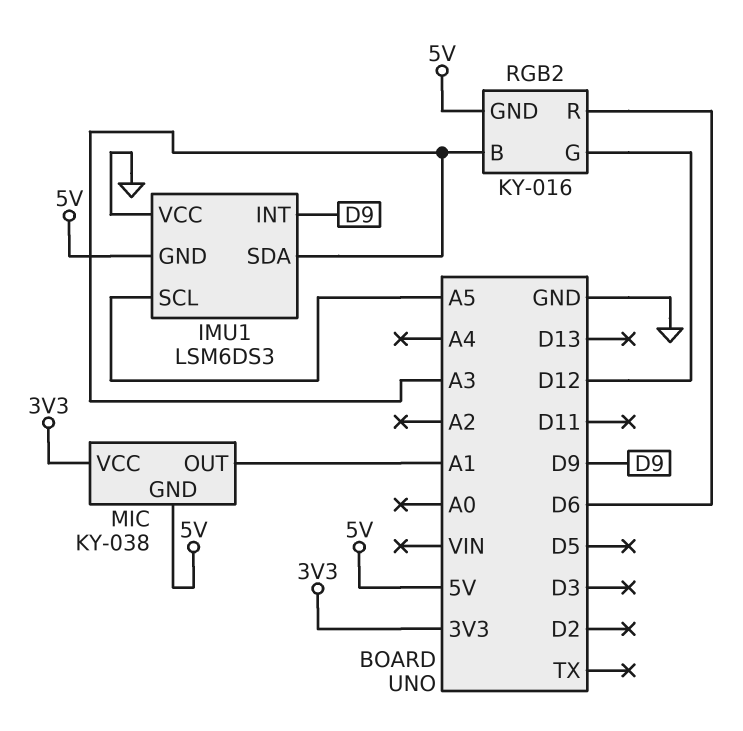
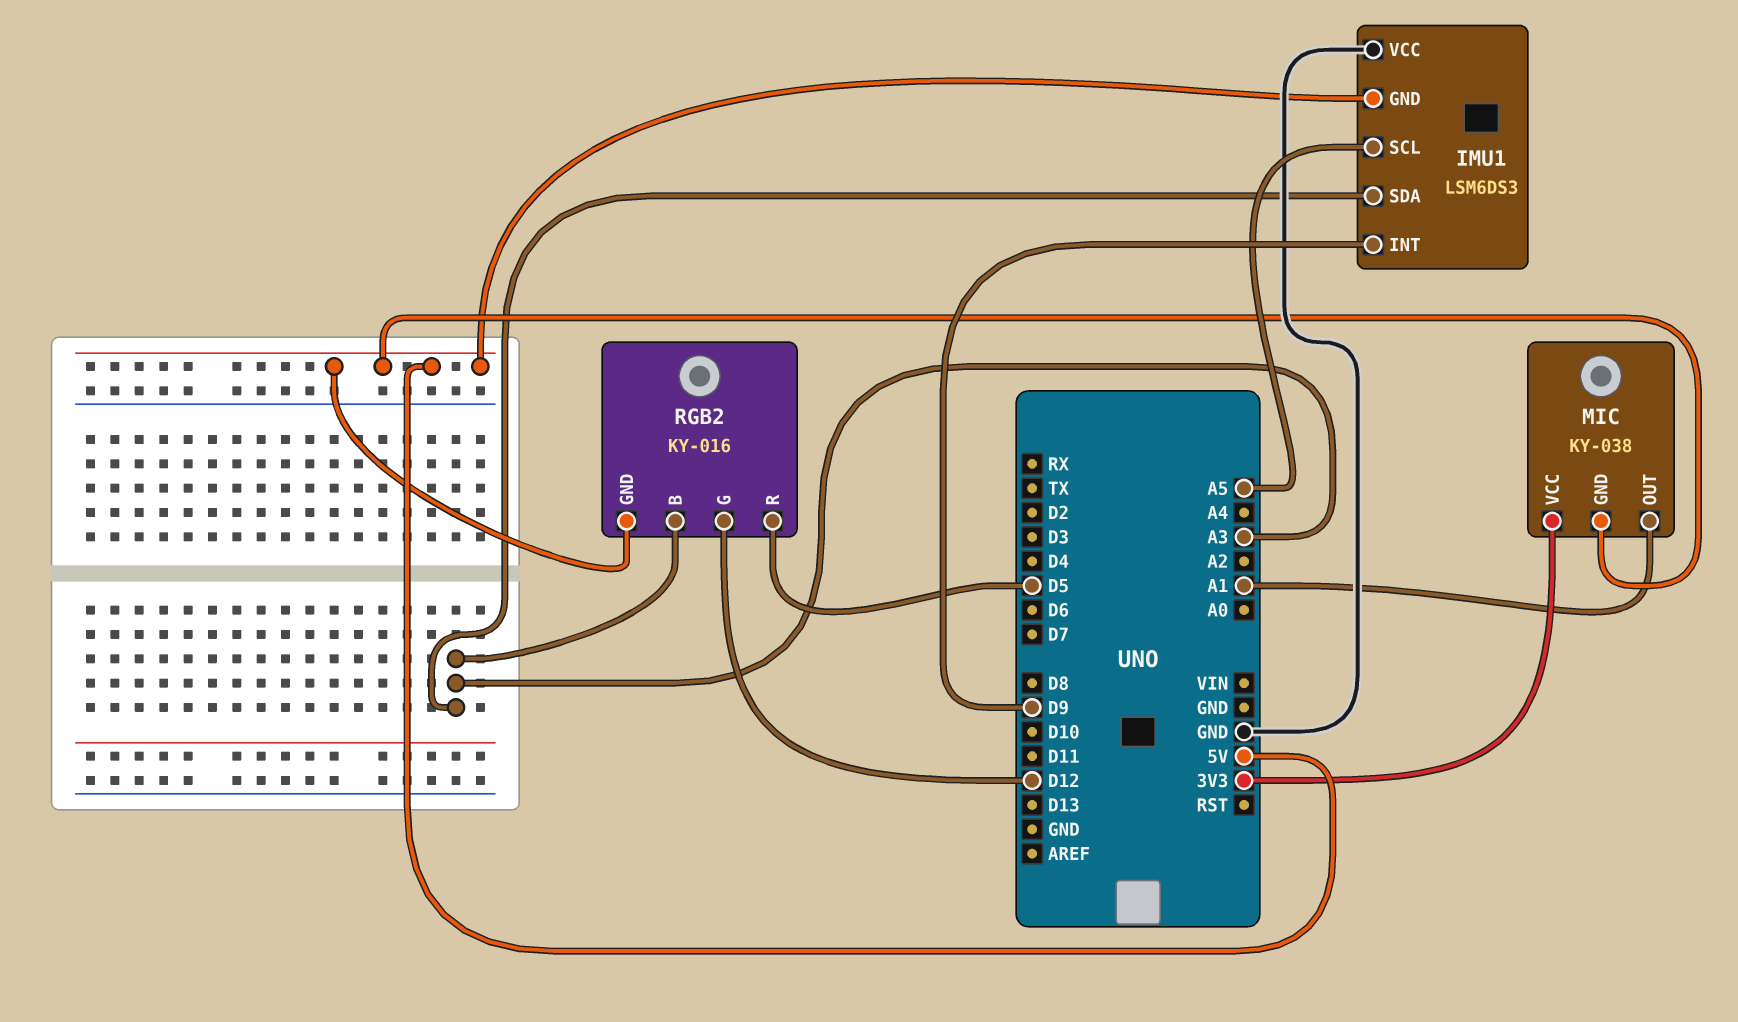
RGB2 pin R: D6 -> D5

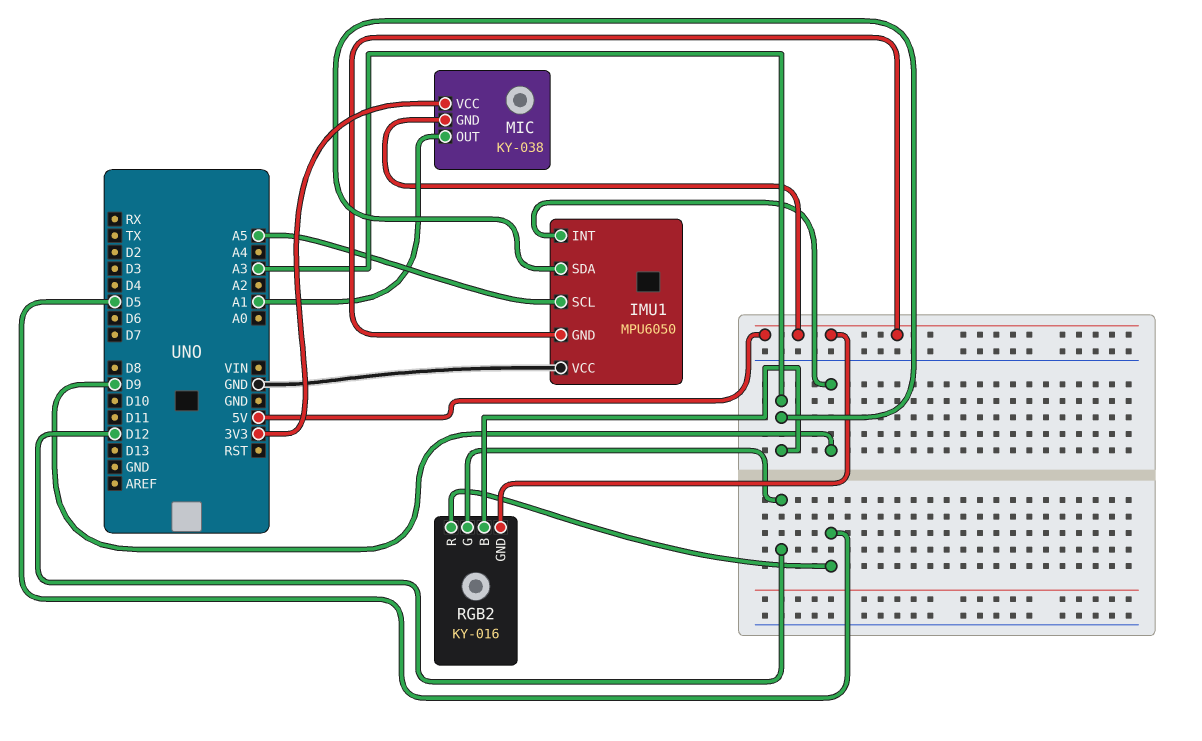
IMU1: LSM6DS3 -> MPU6050

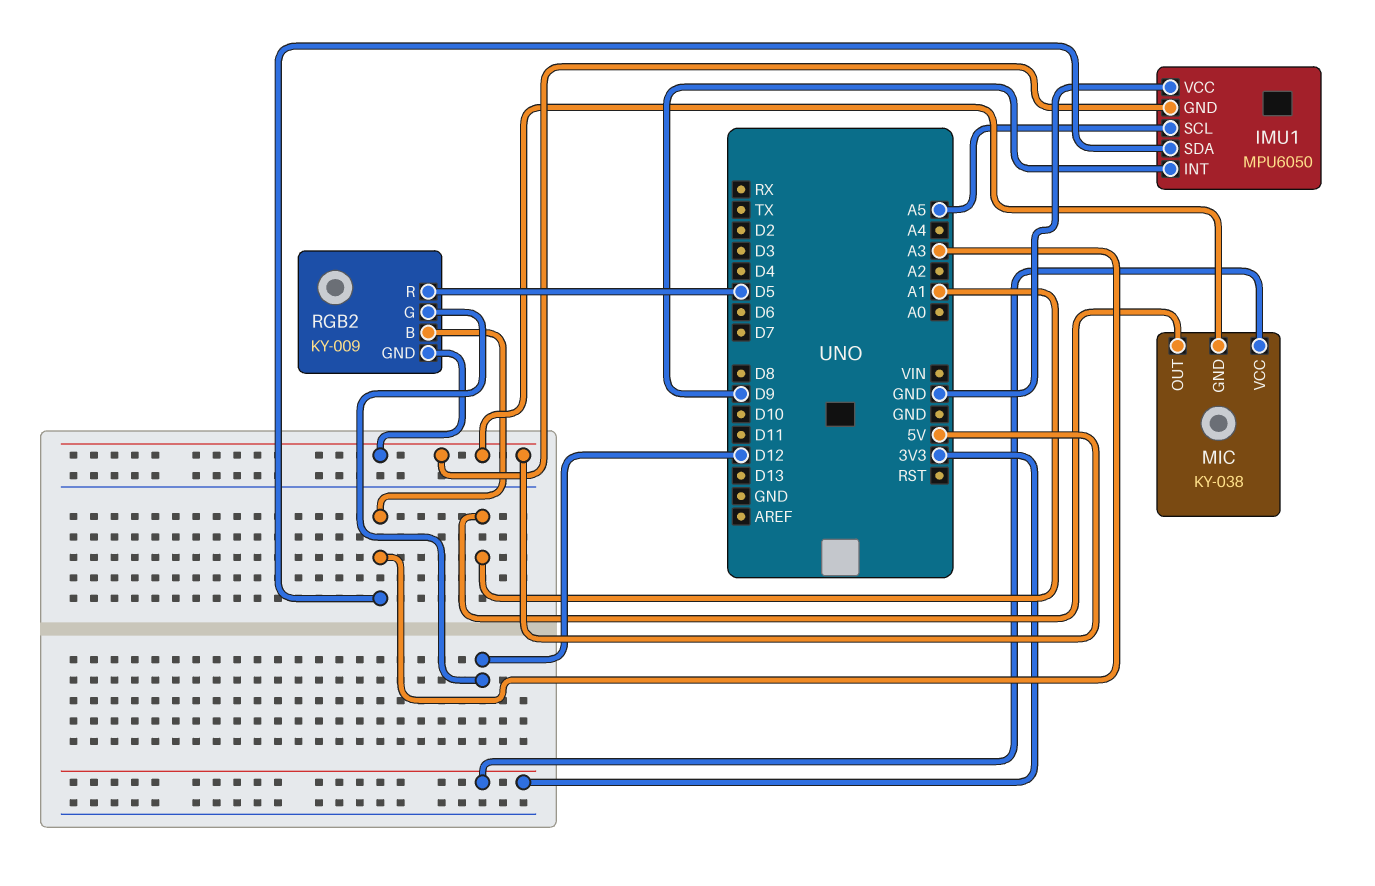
RGB2: KY-016 -> KY-009

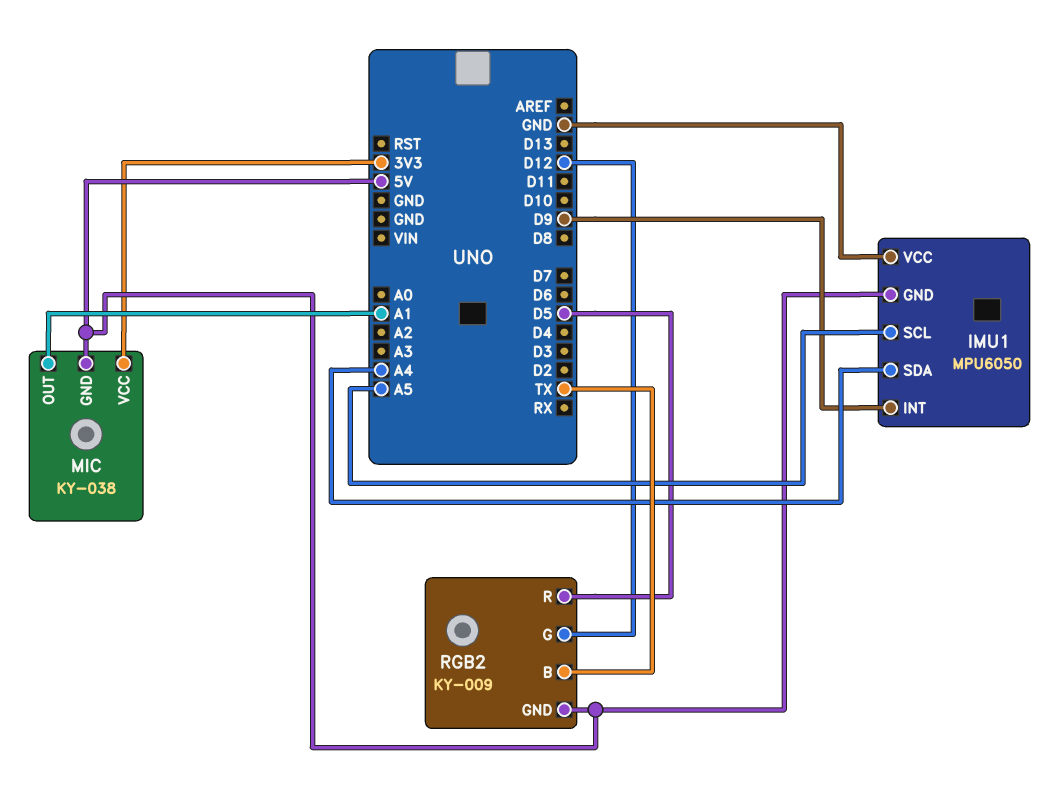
IMU1 pin SDA: A3 -> A4
RGB2 pin B: A3 -> TX

